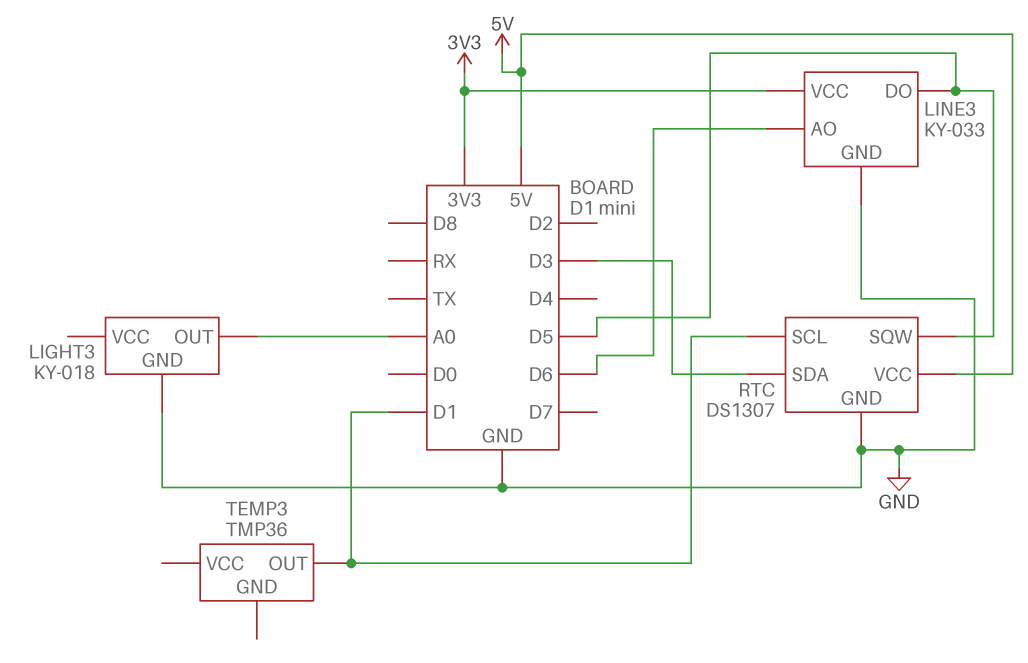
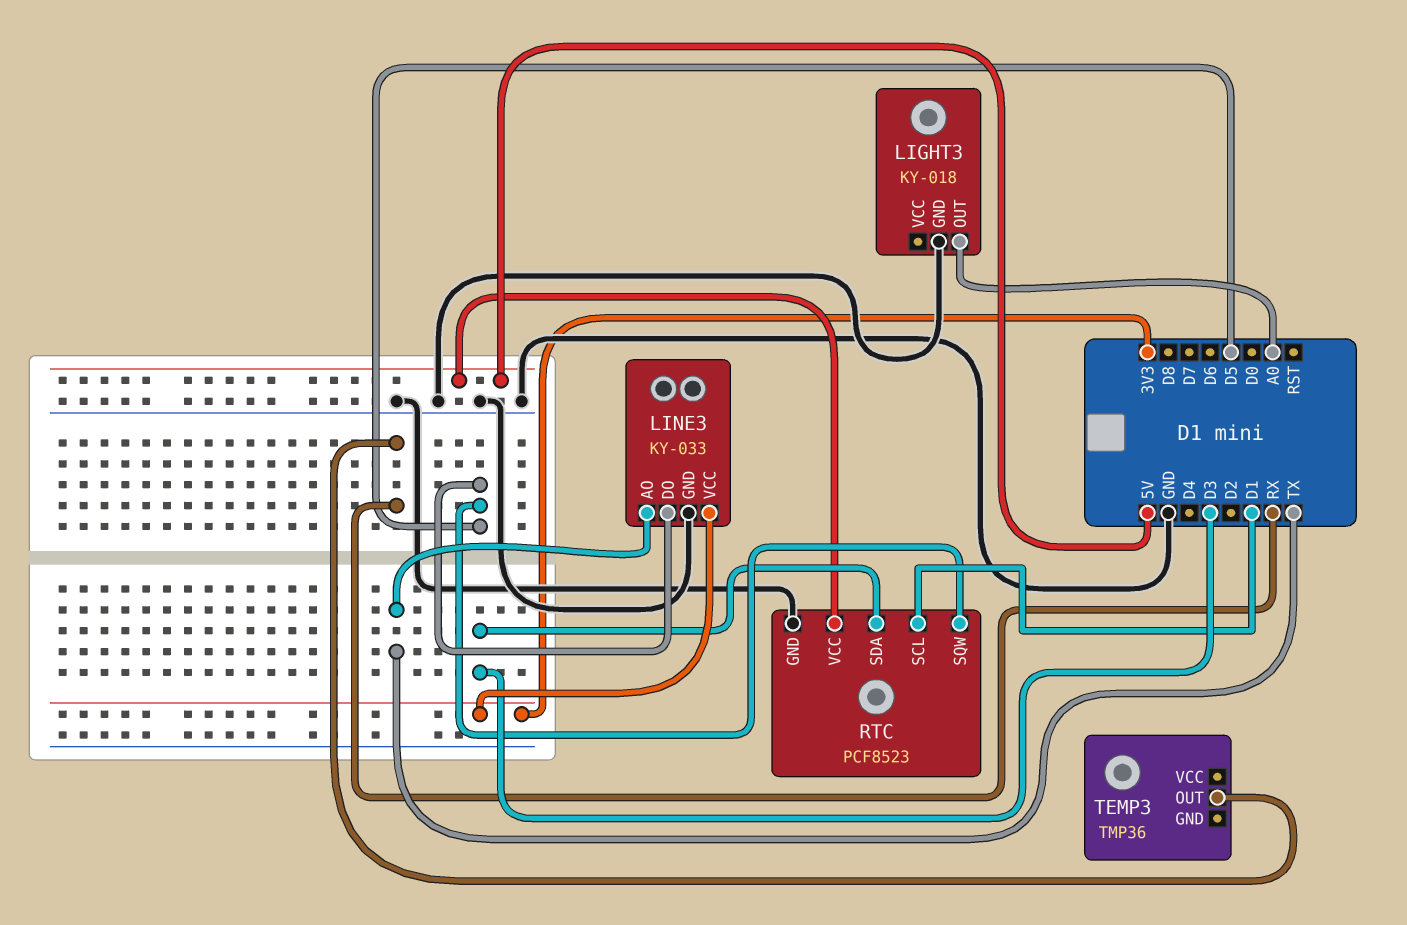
LINE3 pin AO: D6 -> TX
RTC: DS1307 -> PCF8523
TEMP3 pin OUT: D1 -> RX

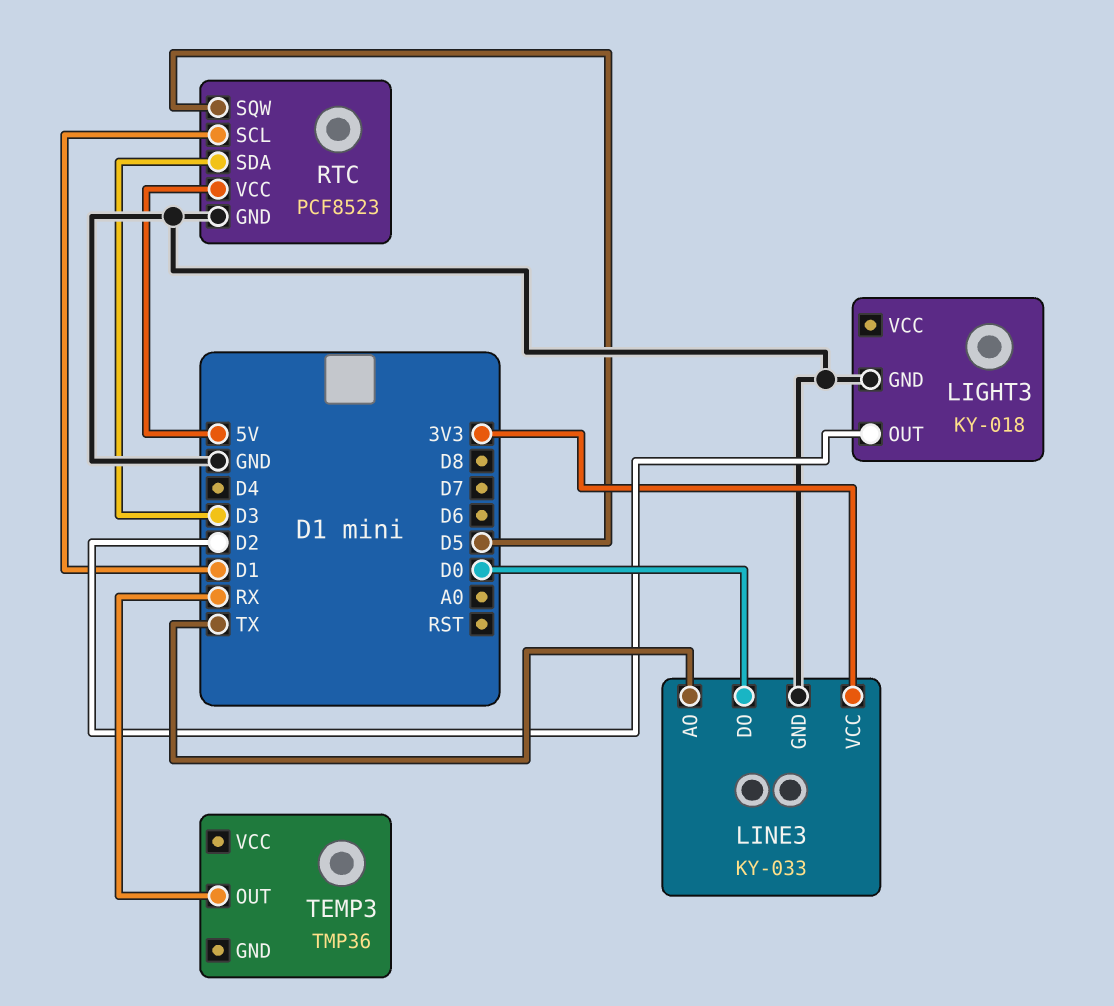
LIGHT3 pin OUT: A0 -> D2
LINE3 pin DO: D5 -> D0

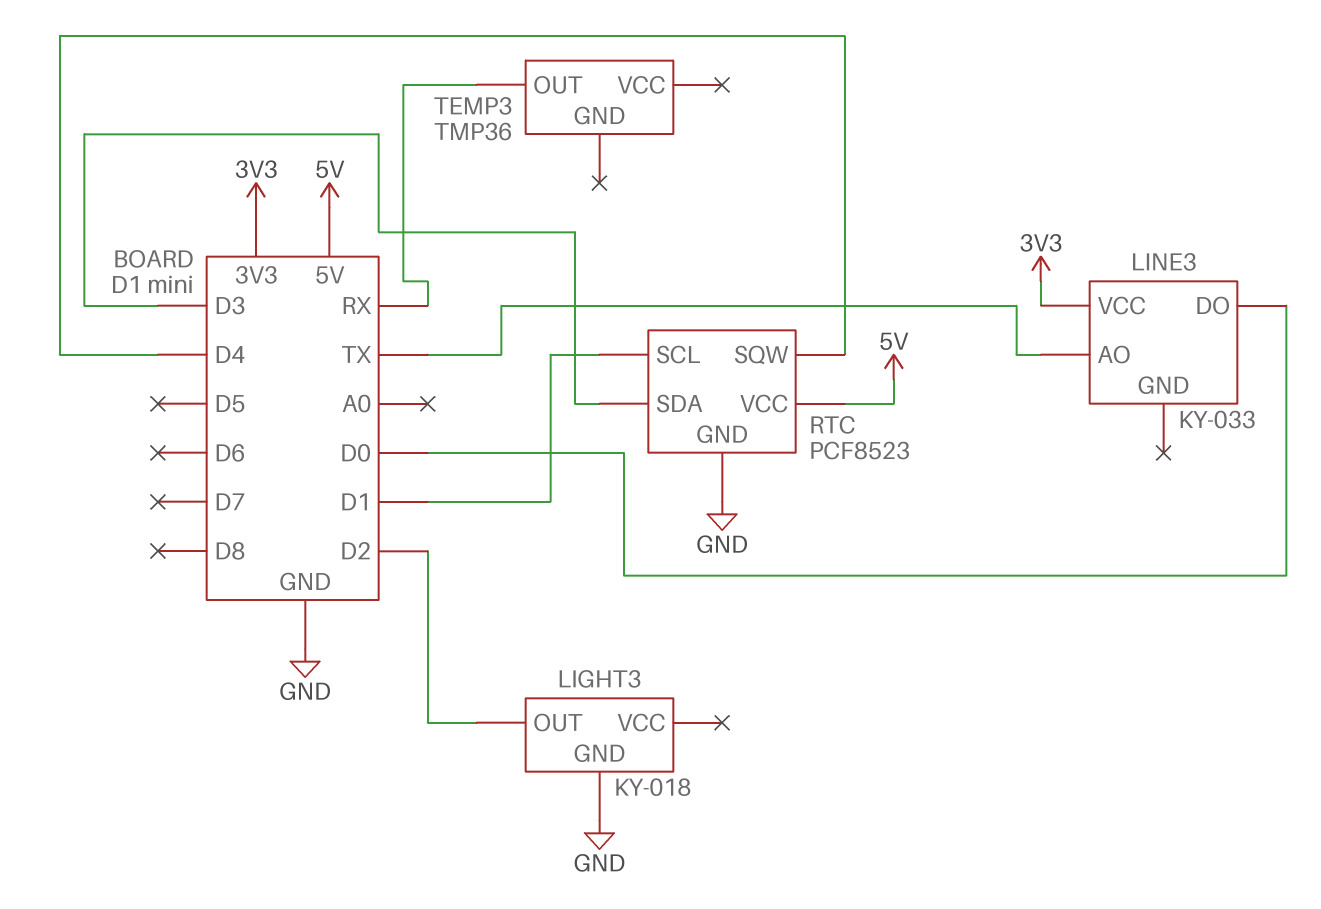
LINE3 pin GND: GND -> none
RTC pin SQW: D5 -> D4

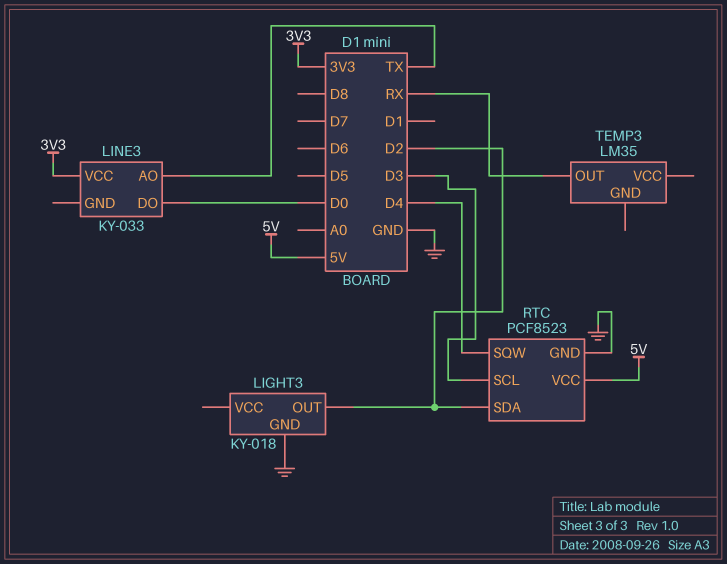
RTC pin SCL: D1 -> D3
RTC pin SDA: D3 -> D2
TEMP3: TMP36 -> LM35

